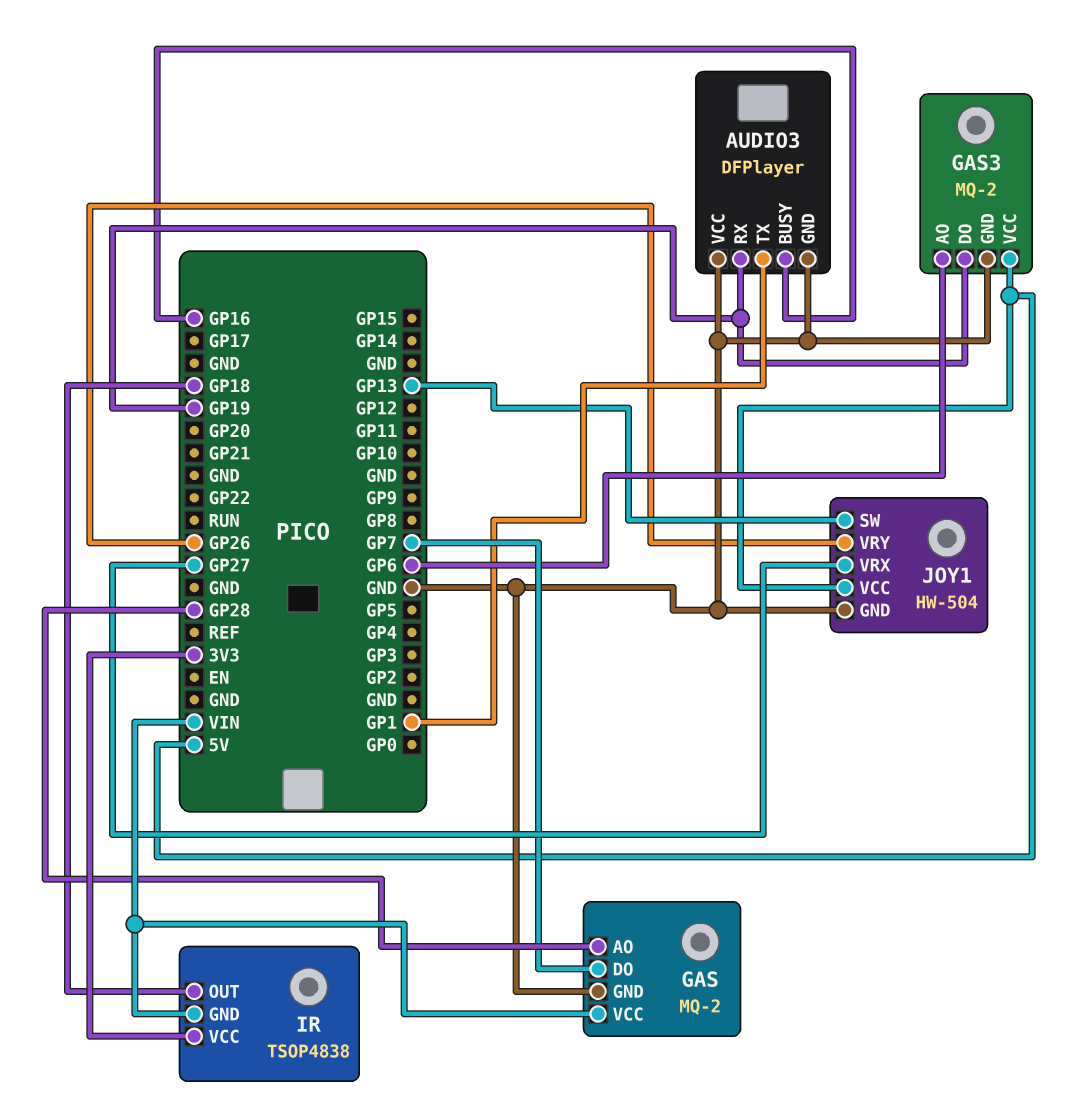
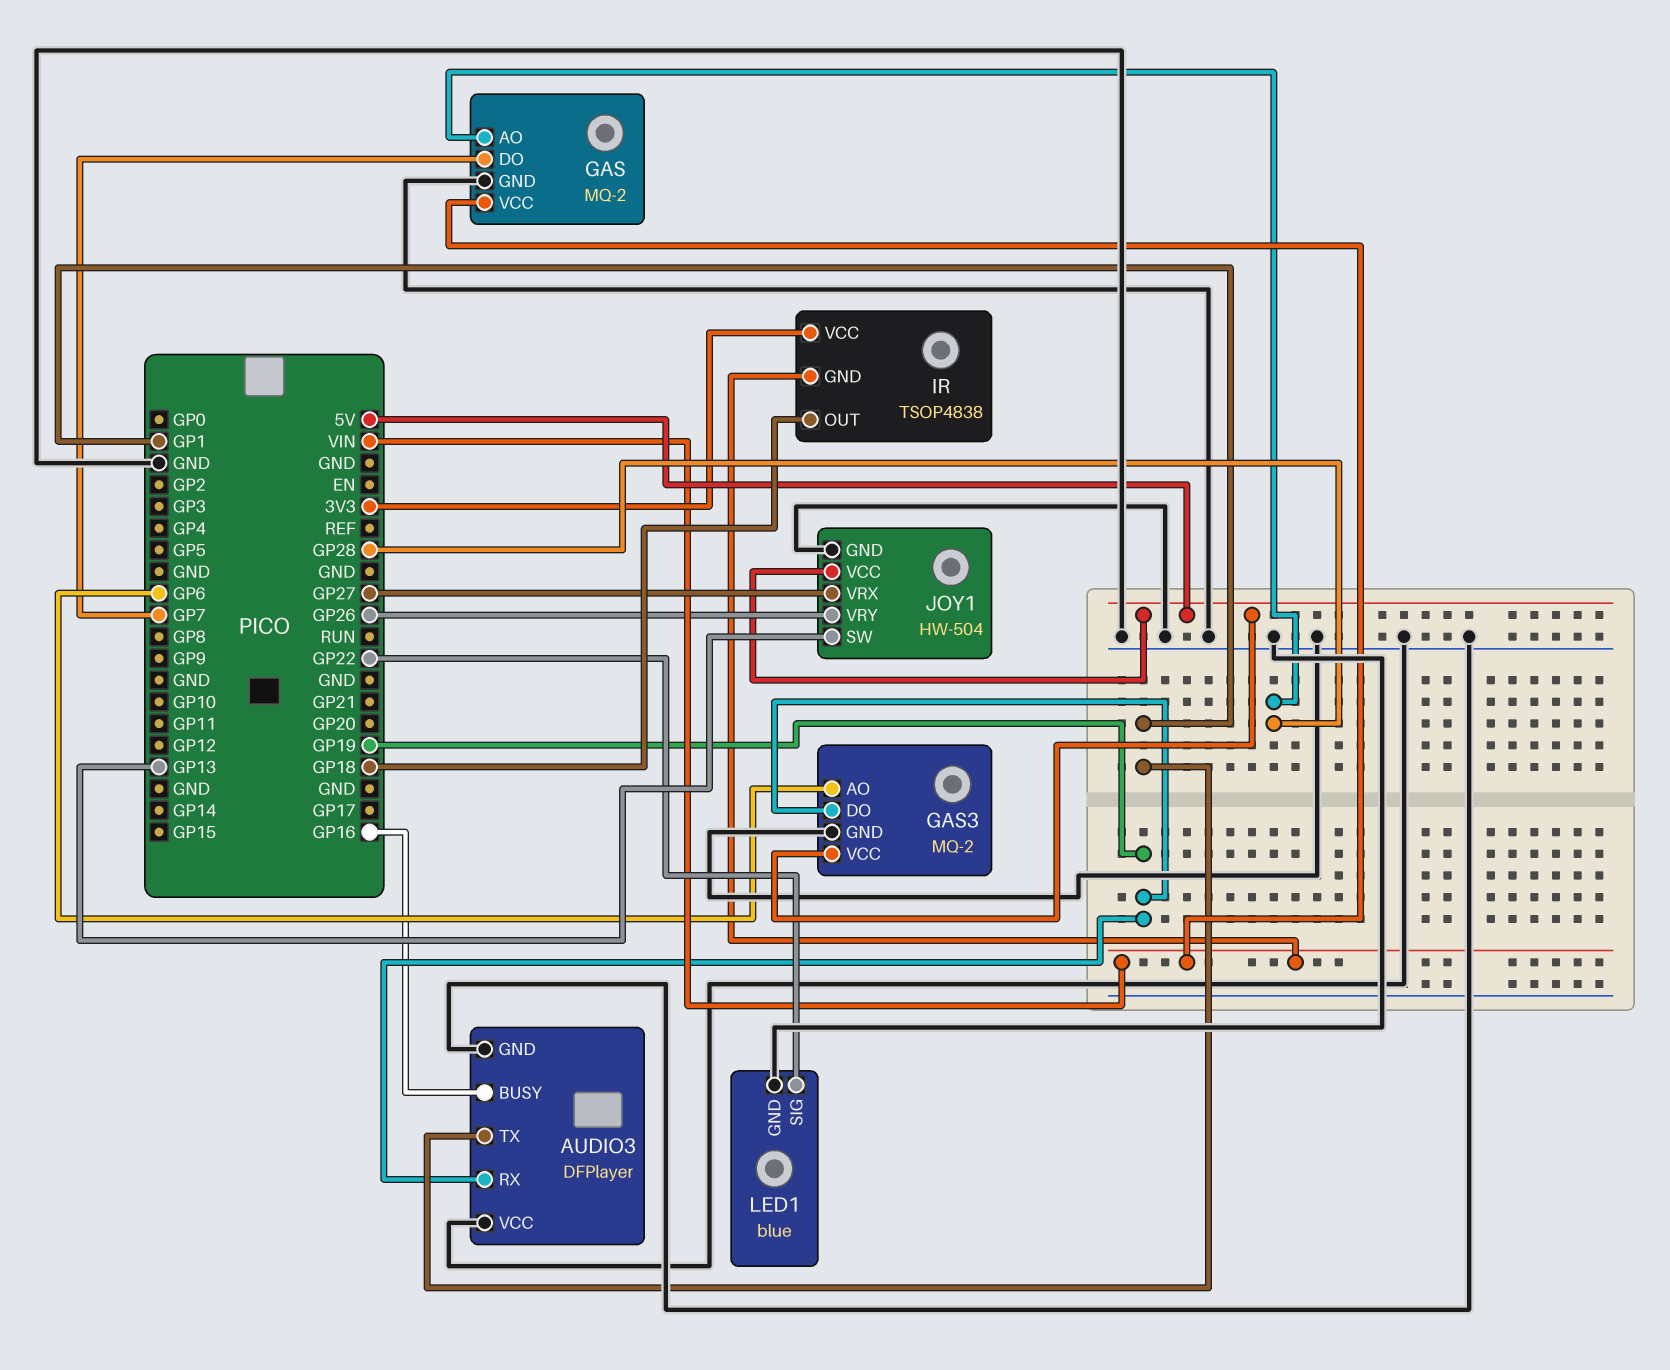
LED1: none -> blue
LED1 pin GND: none -> GND
LED1 pin SIG: none -> GP22

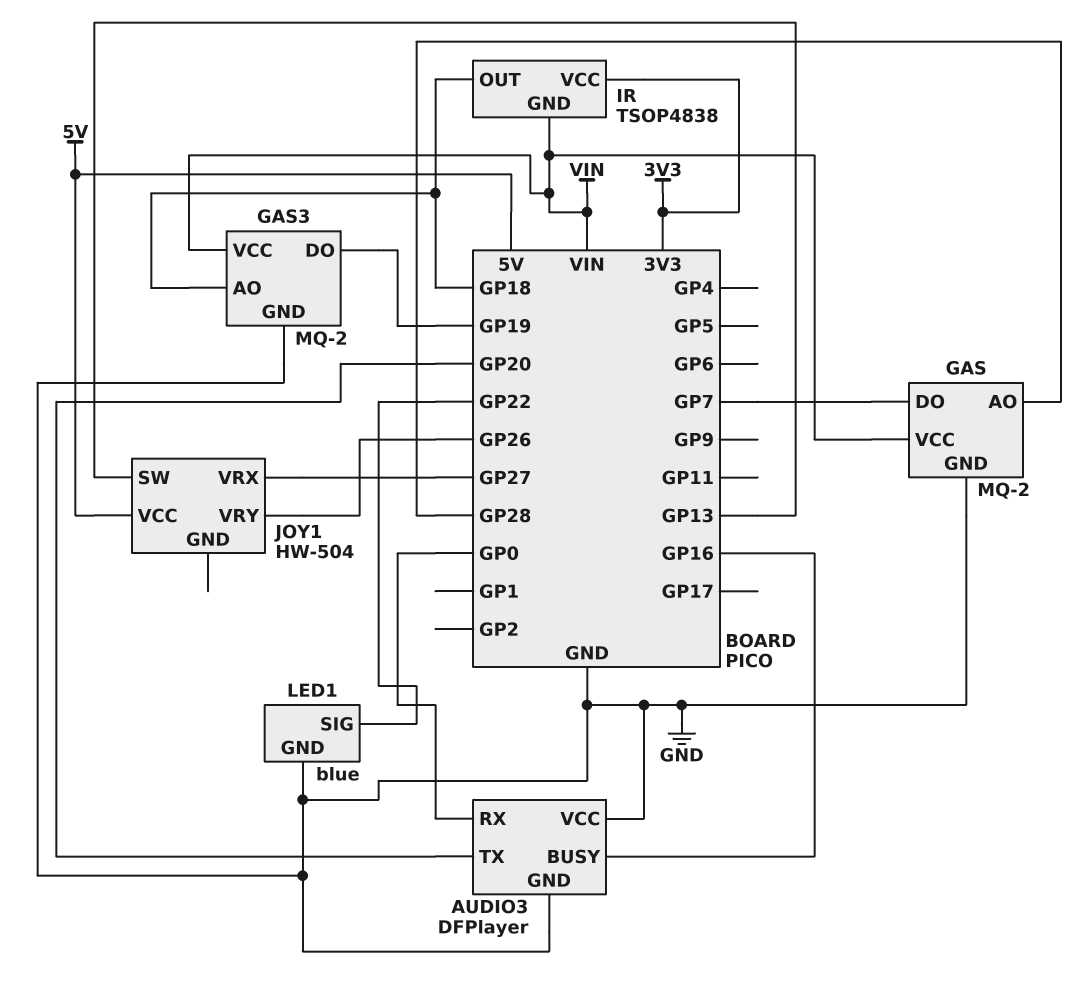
AUDIO3 pin RX: GP19 -> GP0
AUDIO3 pin TX: GP1 -> GP20
GAS3 pin AO: GP6 -> GP18
GAS3 pin VCC: 5V -> VIN
JOY1 pin GND: GND -> none

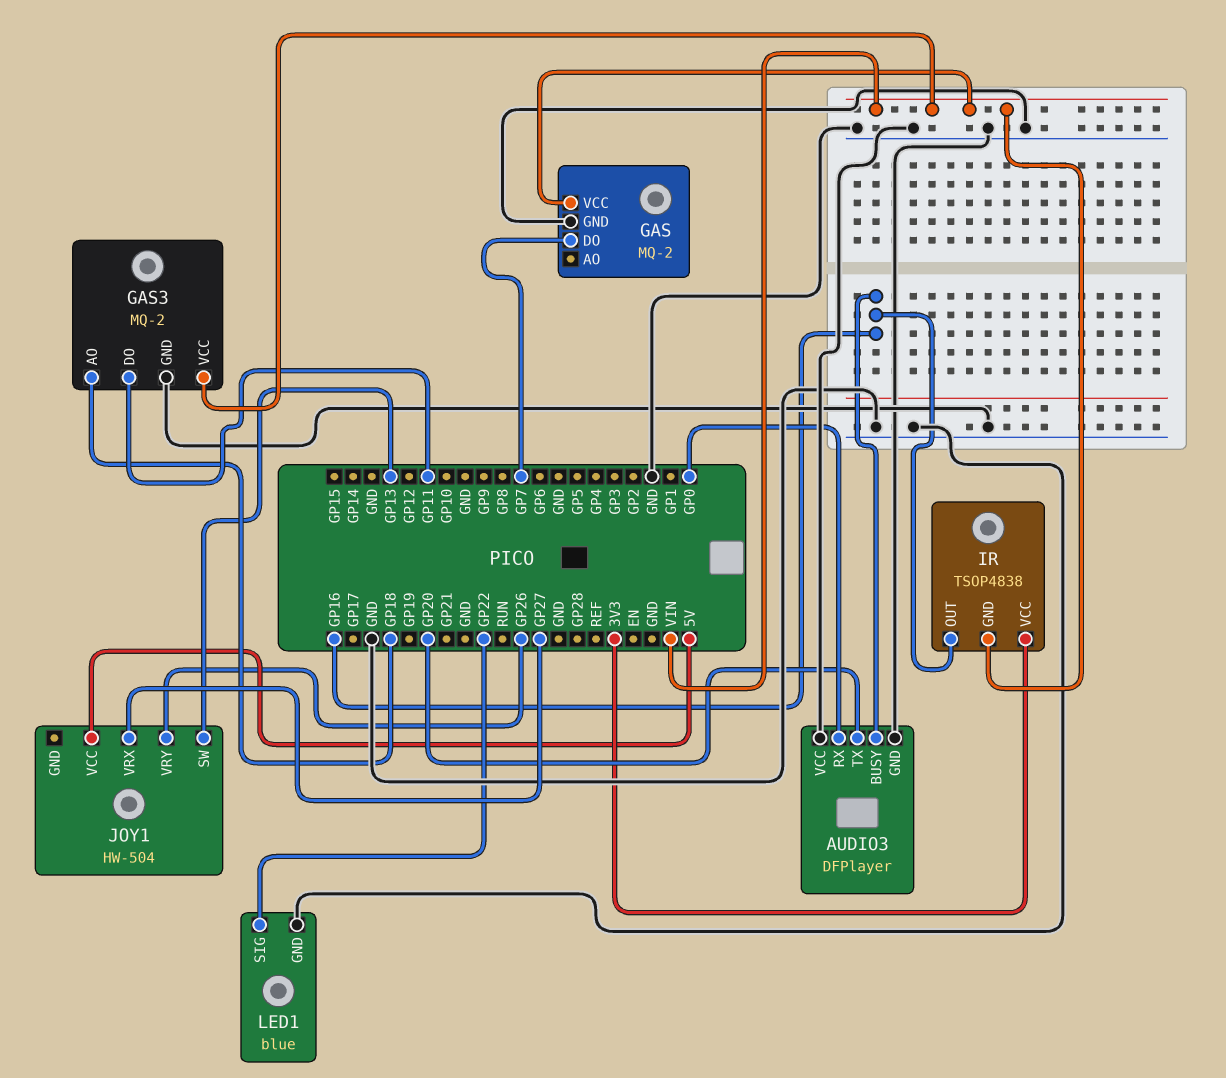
GAS pin AO: GP28 -> none
GAS3 pin DO: GP19 -> GP11
IR pin OUT: GP18 -> GP16

